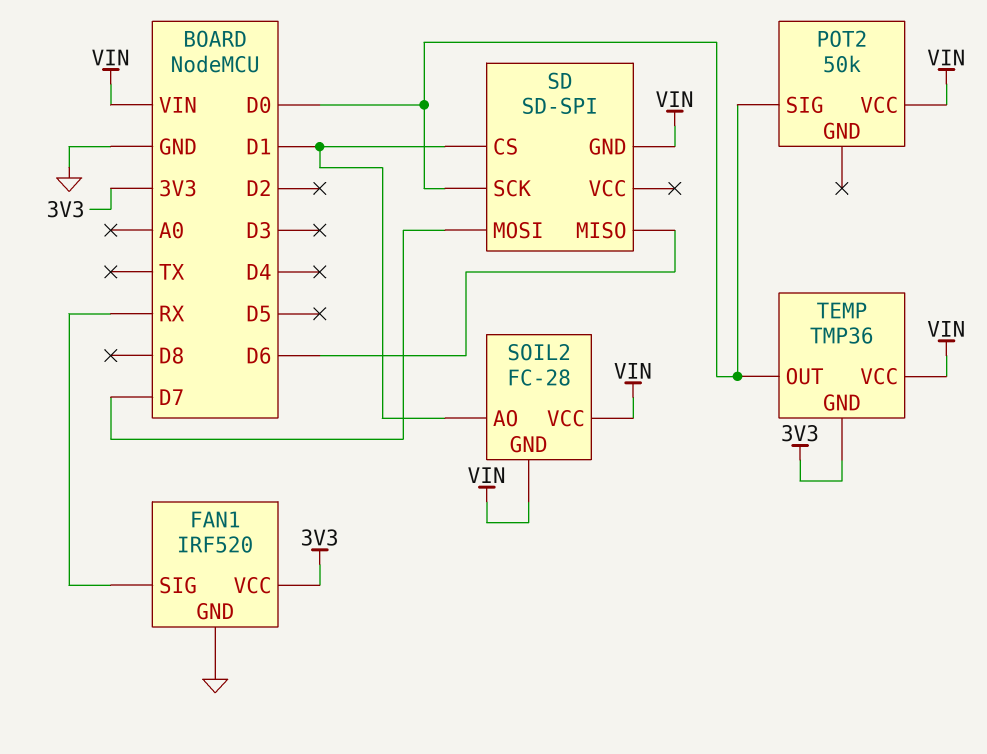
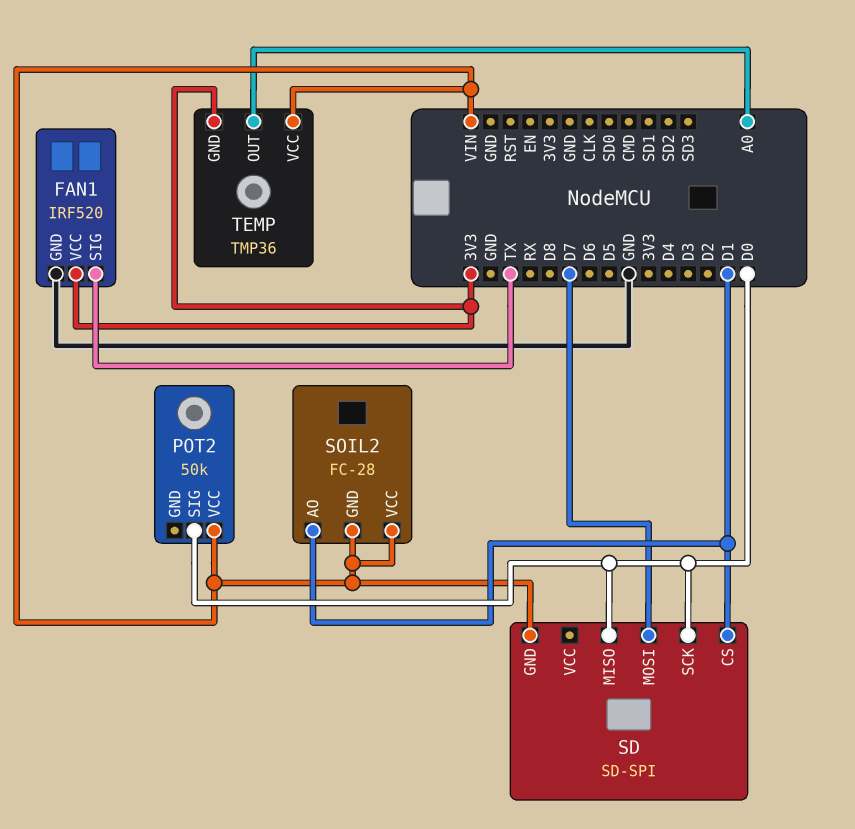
FAN1 pin SIG: RX -> TX
SD pin MISO: D6 -> D0
TEMP pin OUT: D0 -> A0

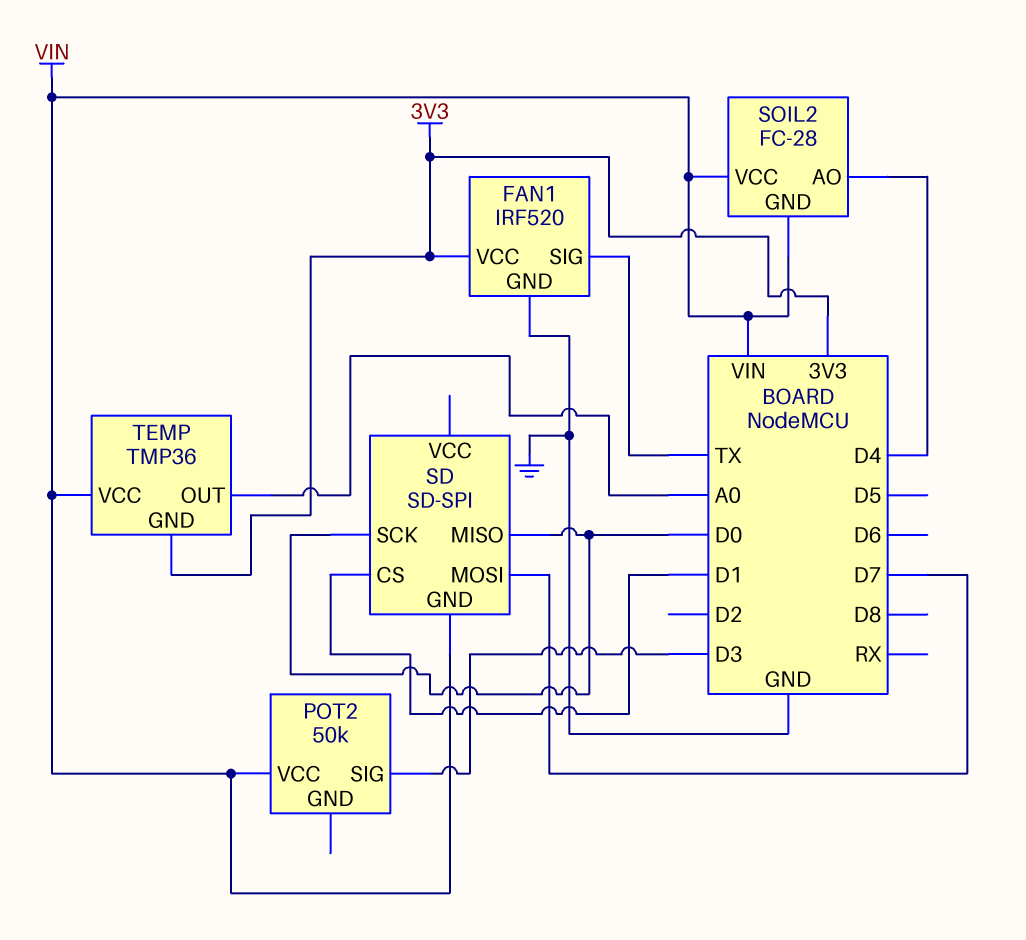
POT2 pin SIG: D0 -> D3
SOIL2 pin AO: D1 -> D4

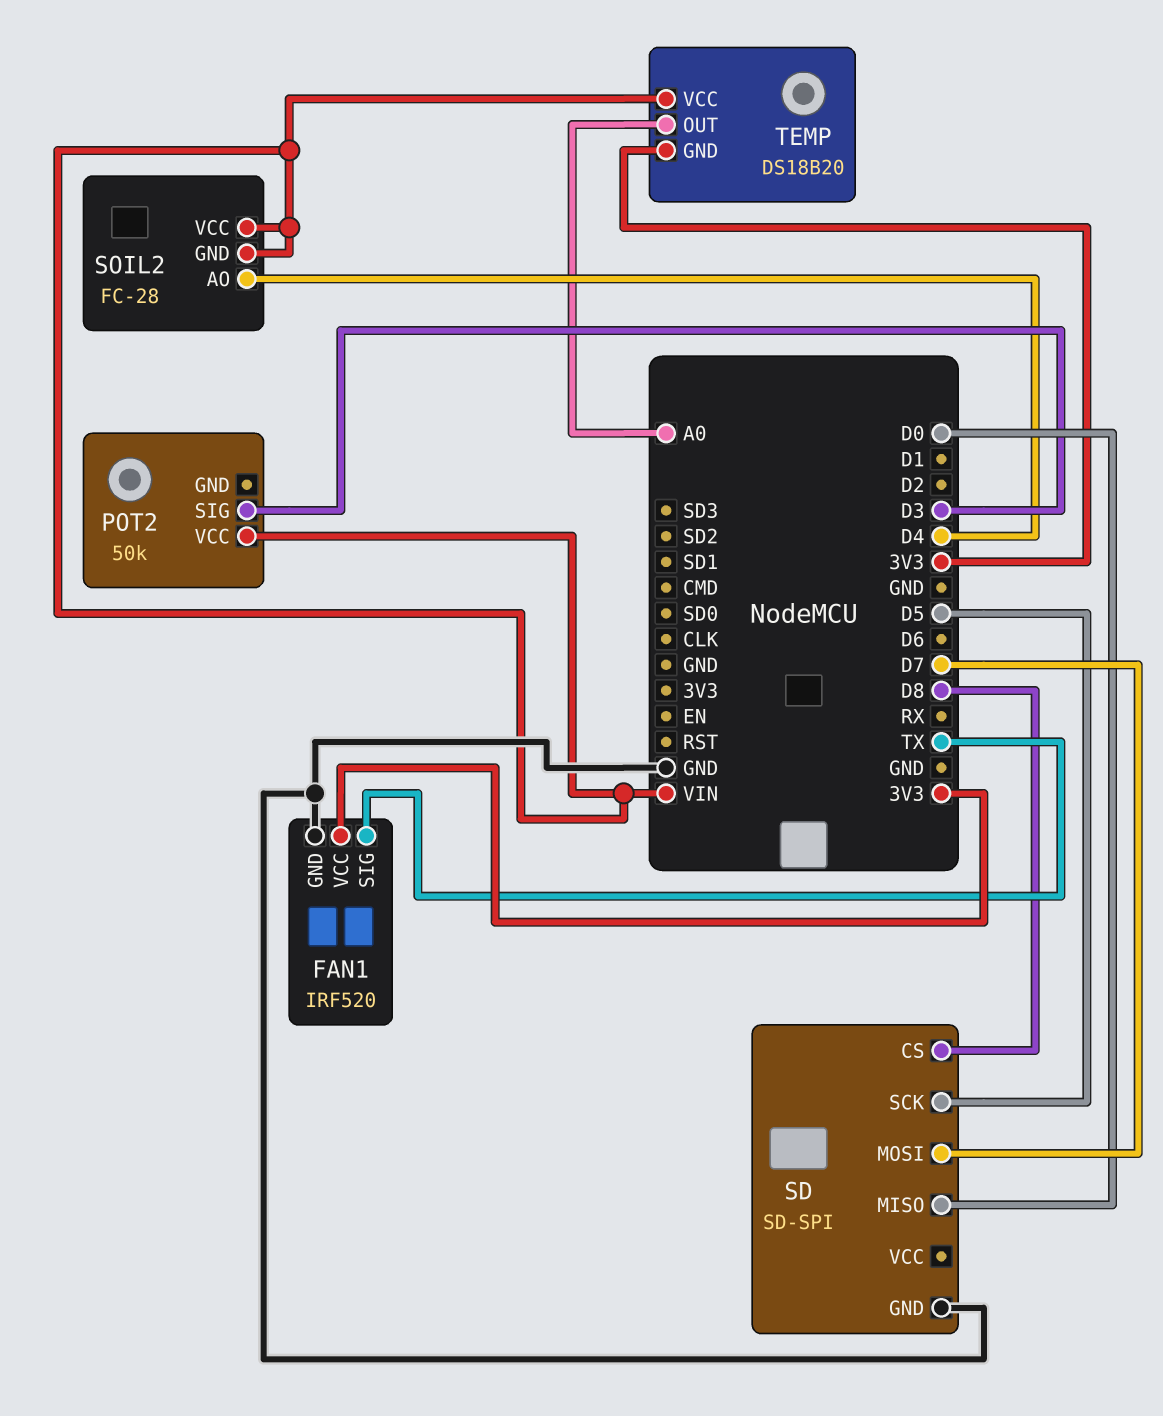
SD pin CS: D1 -> D8
SD pin GND: VIN -> GND
SD pin SCK: D0 -> D5
TEMP: TMP36 -> DS18B20

